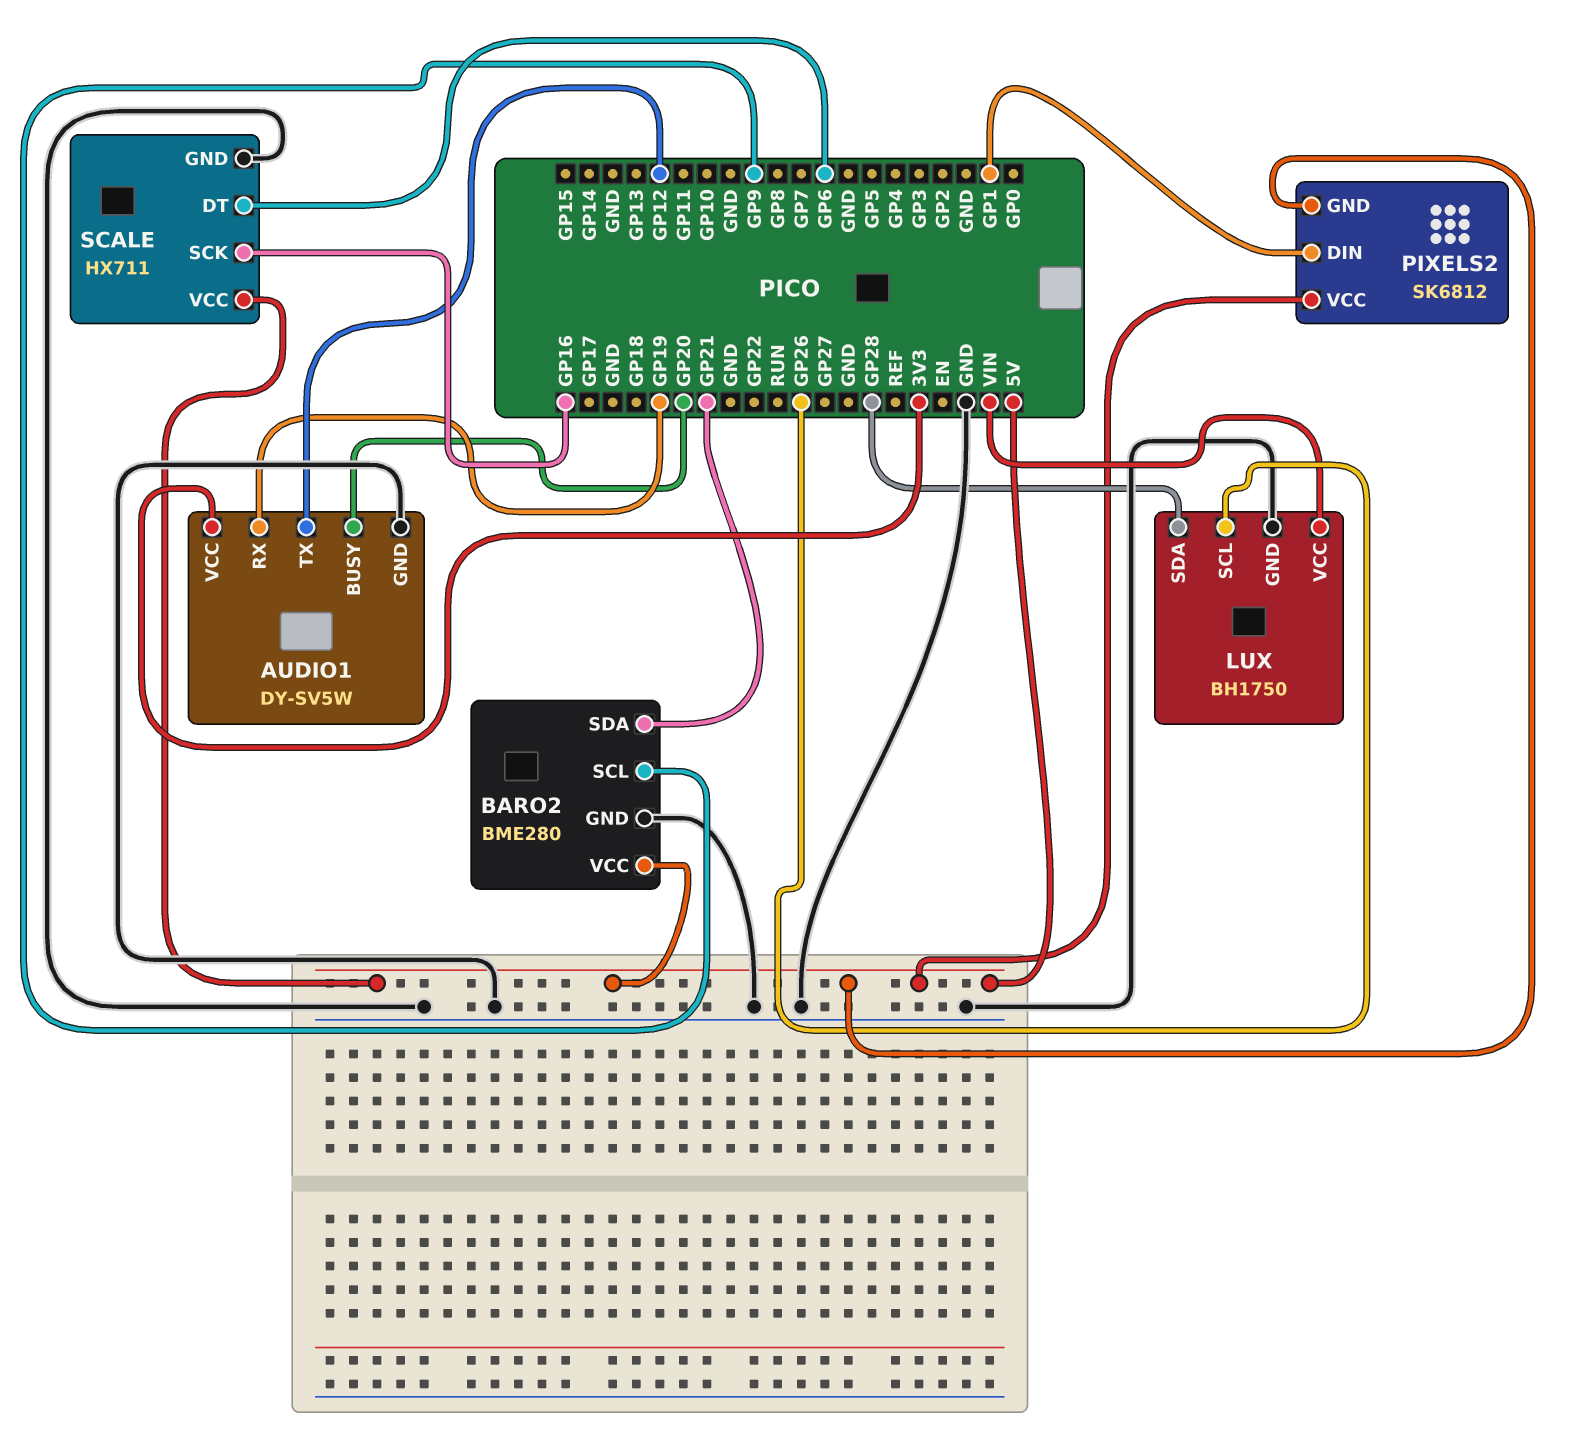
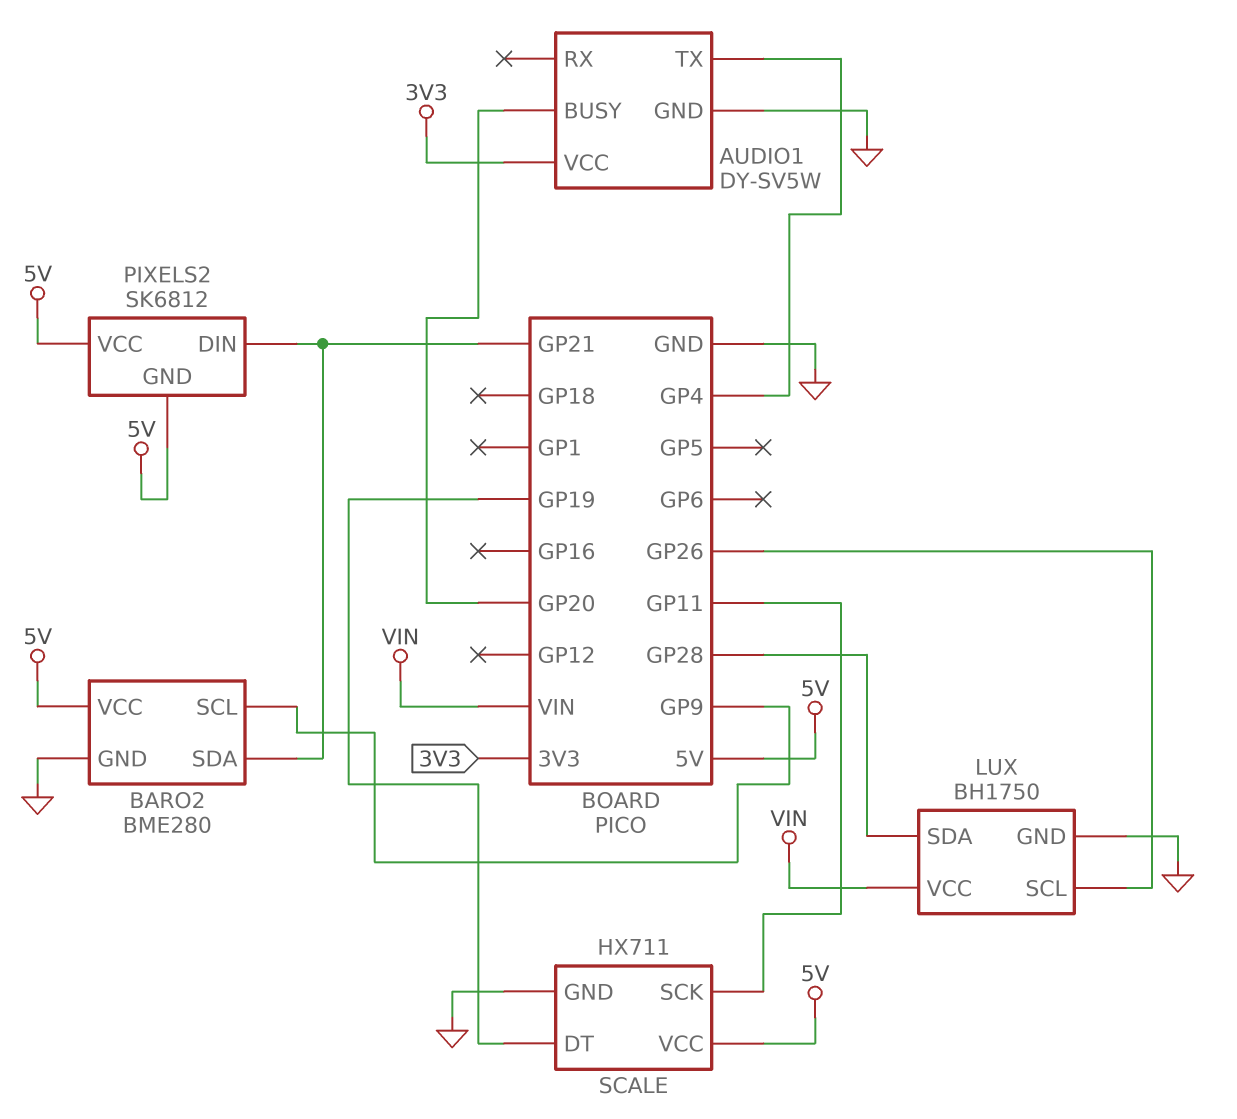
AUDIO1 pin RX: GP19 -> none
AUDIO1 pin TX: GP12 -> GP4
PIXELS2 pin DIN: GP1 -> GP21
SCALE pin DT: GP6 -> GP19
SCALE pin SCK: GP16 -> GP11

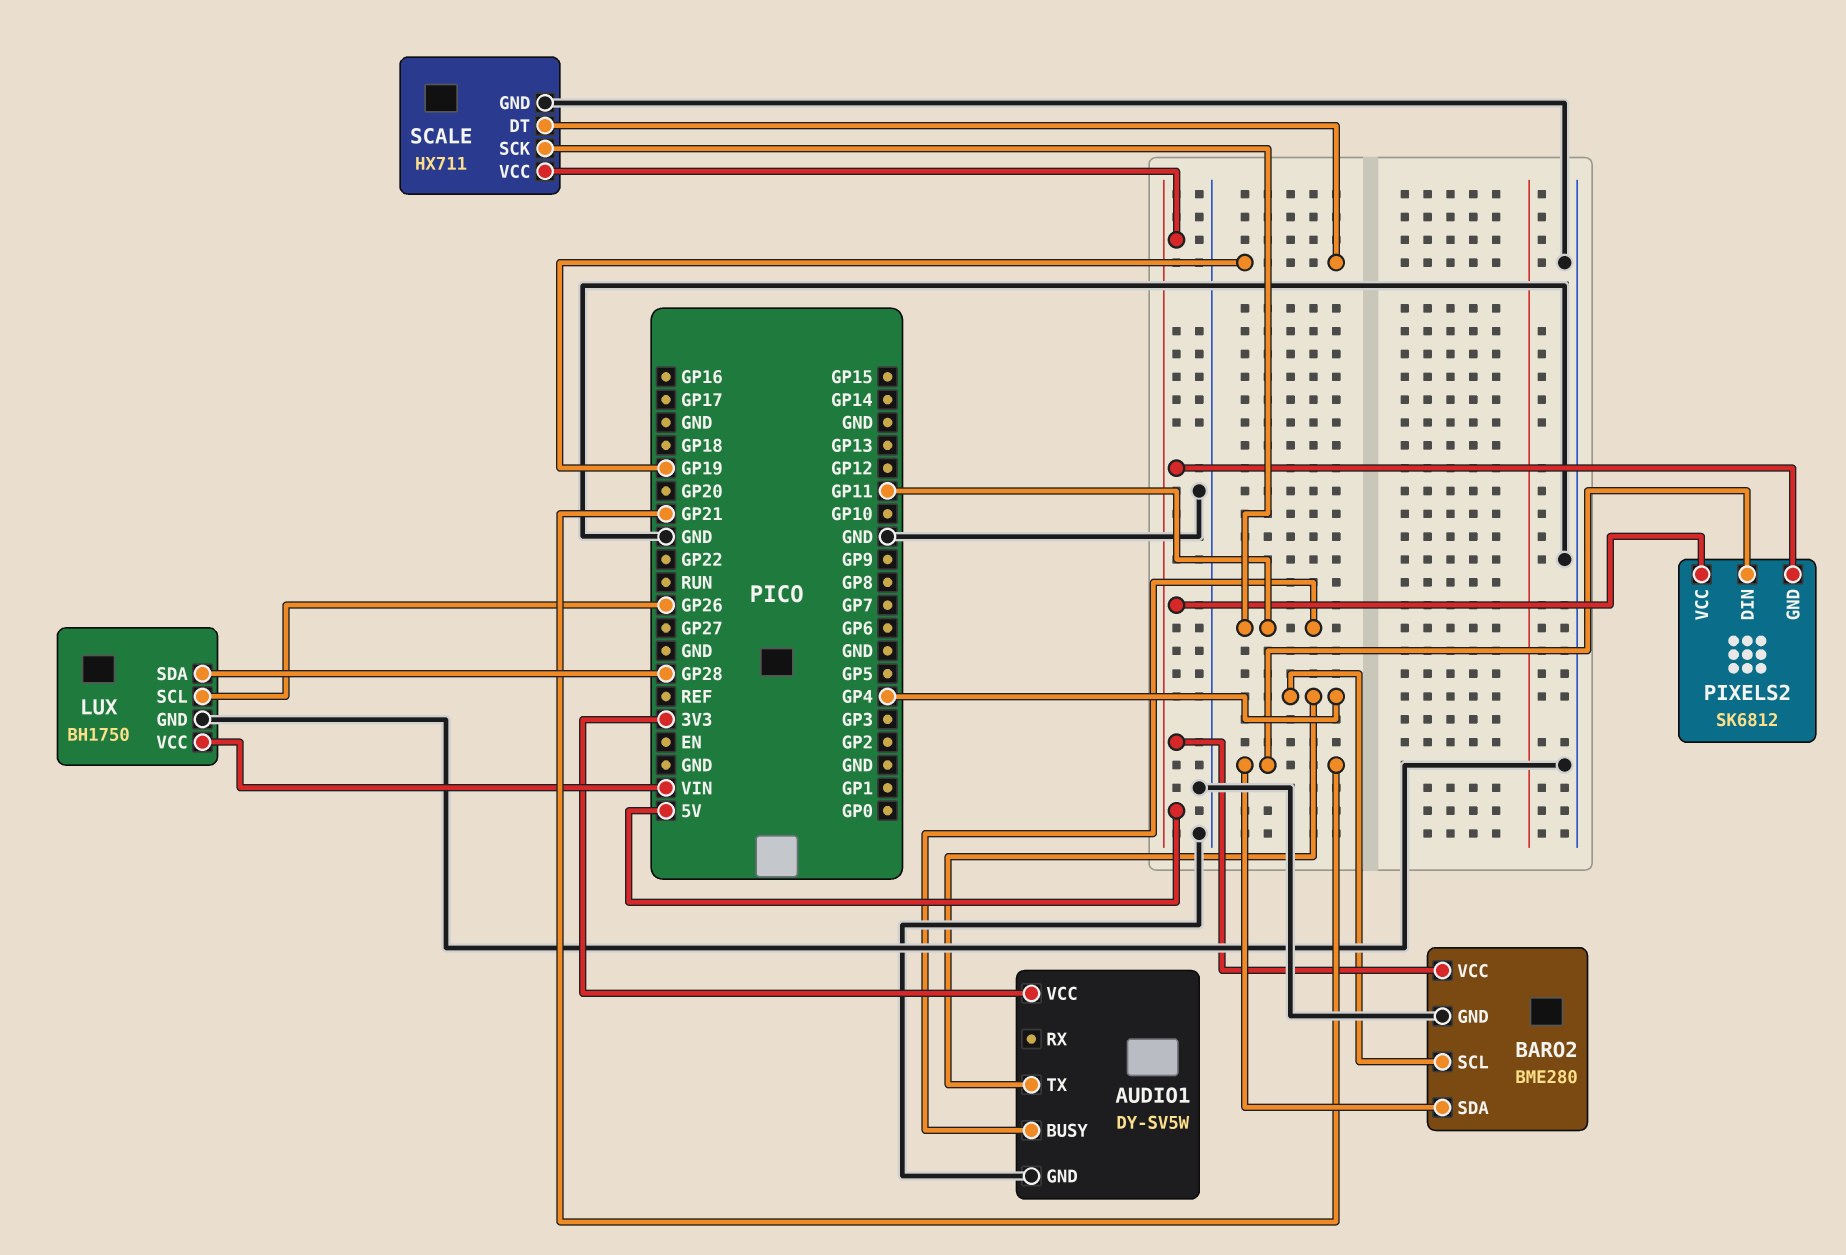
AUDIO1 pin BUSY: GP20 -> GP11
BARO2 pin SCL: GP9 -> GP4

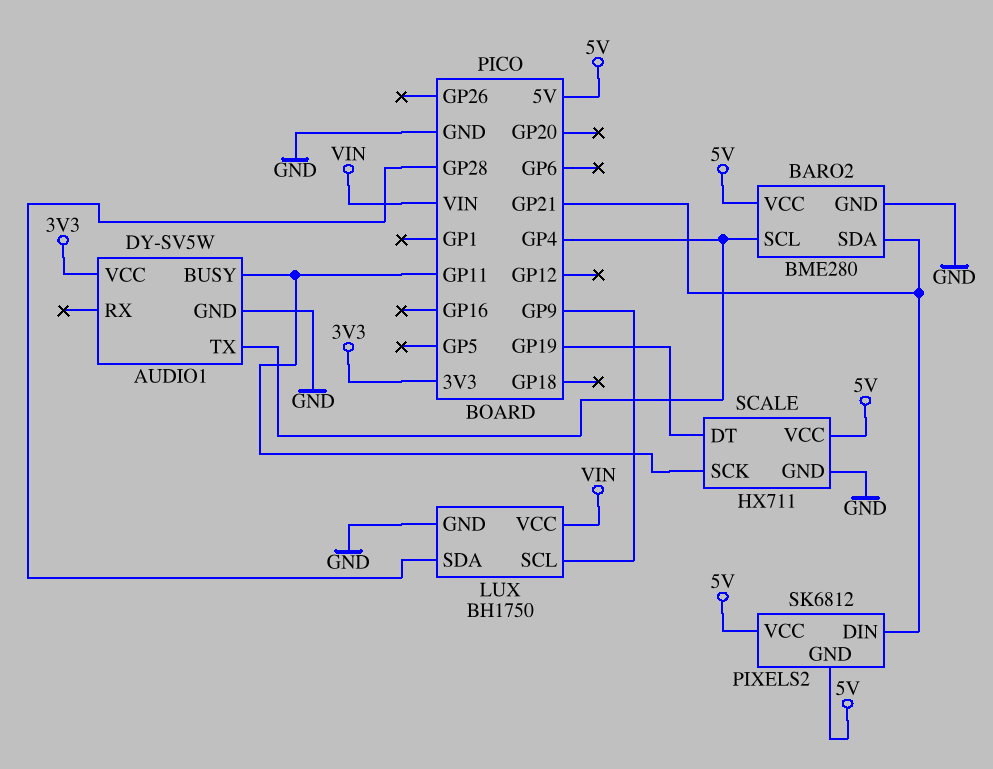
LUX pin SCL: GP26 -> GP9

